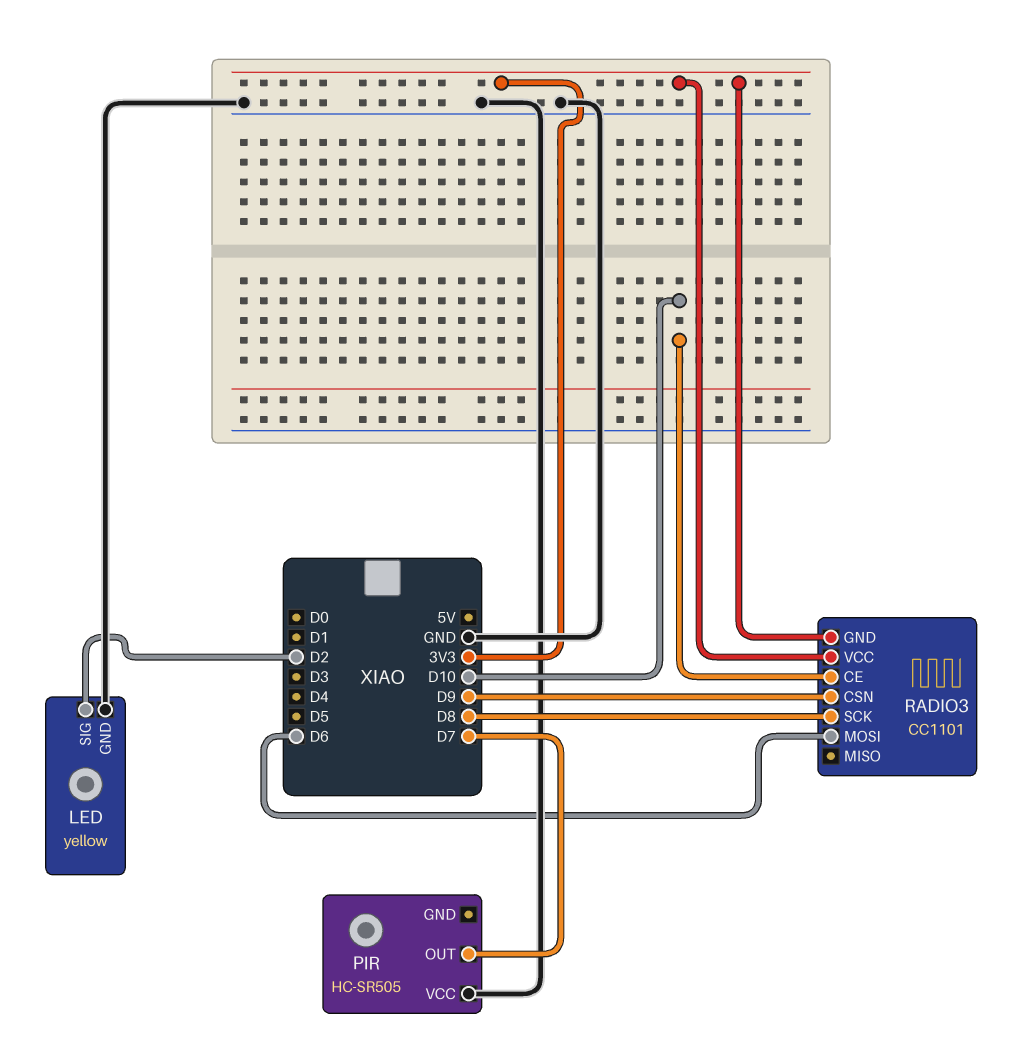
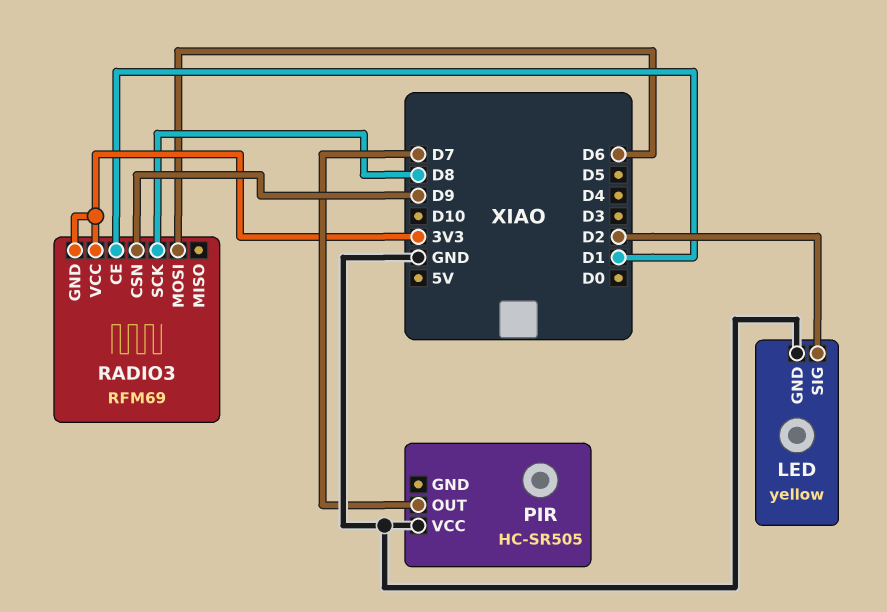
RADIO3: CC1101 -> RFM69
RADIO3 pin CE: D10 -> D1

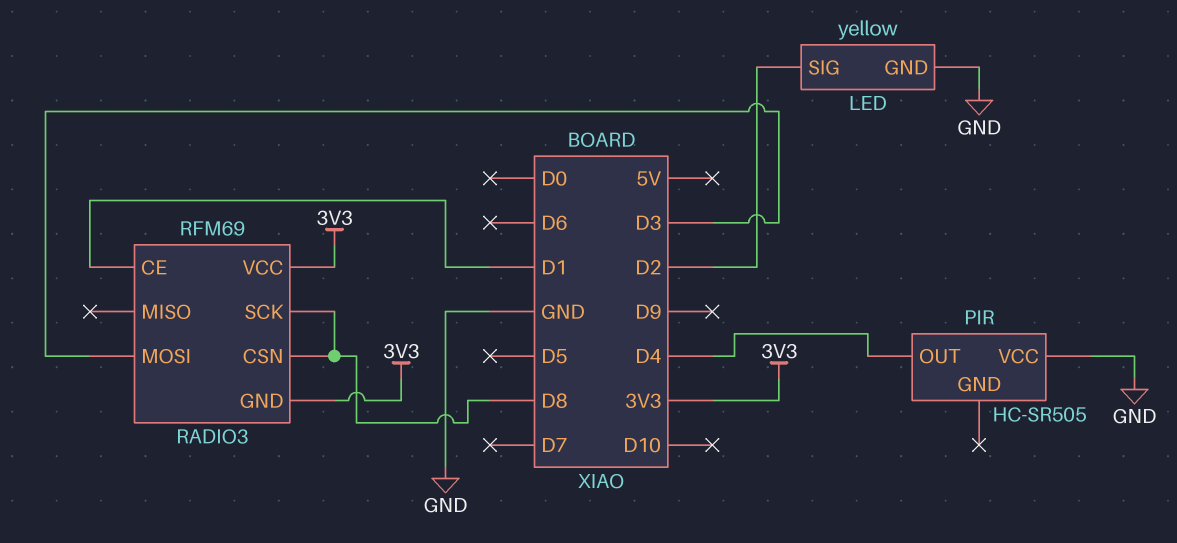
PIR pin OUT: D7 -> D4
RADIO3 pin CSN: D9 -> D8
RADIO3 pin MOSI: D6 -> D3

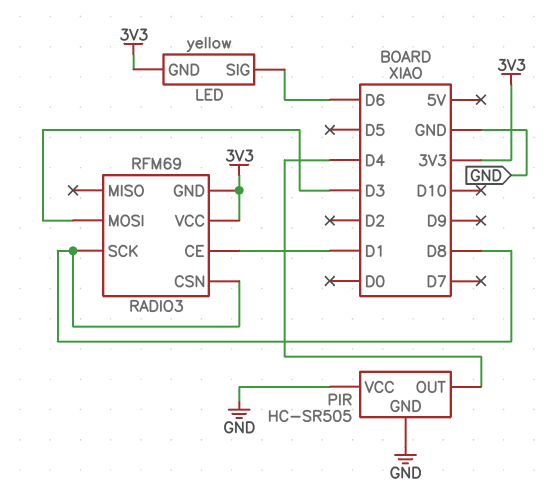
LED pin GND: GND -> 3V3
LED pin SIG: D2 -> D6
PIR pin GND: none -> GND

